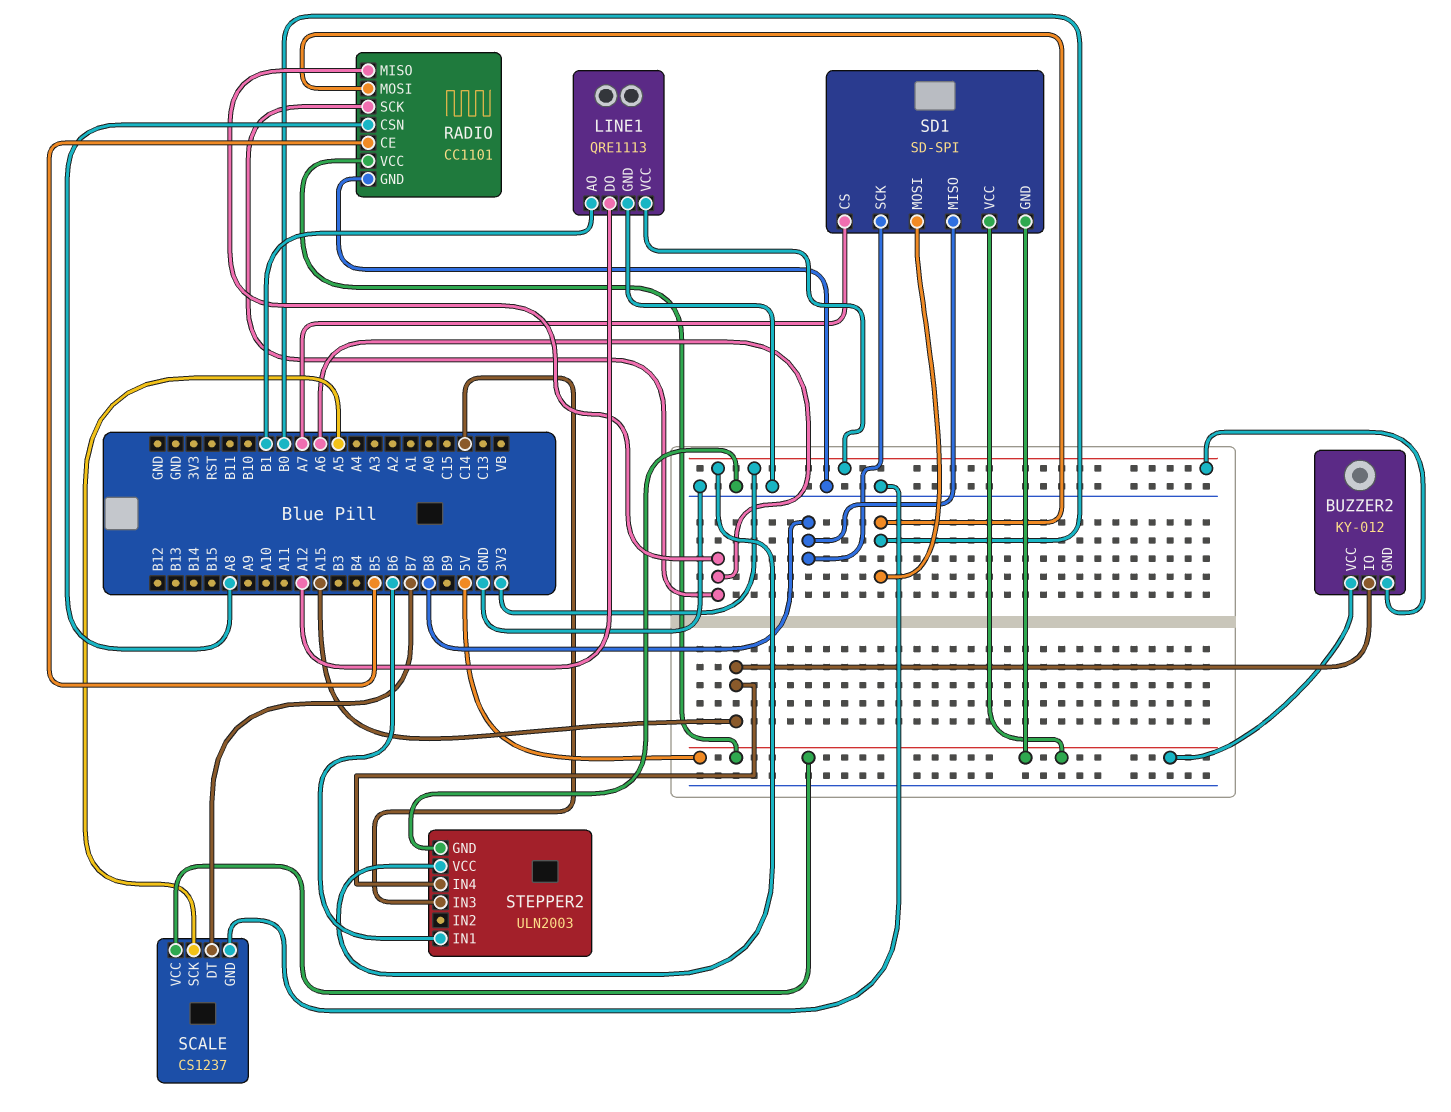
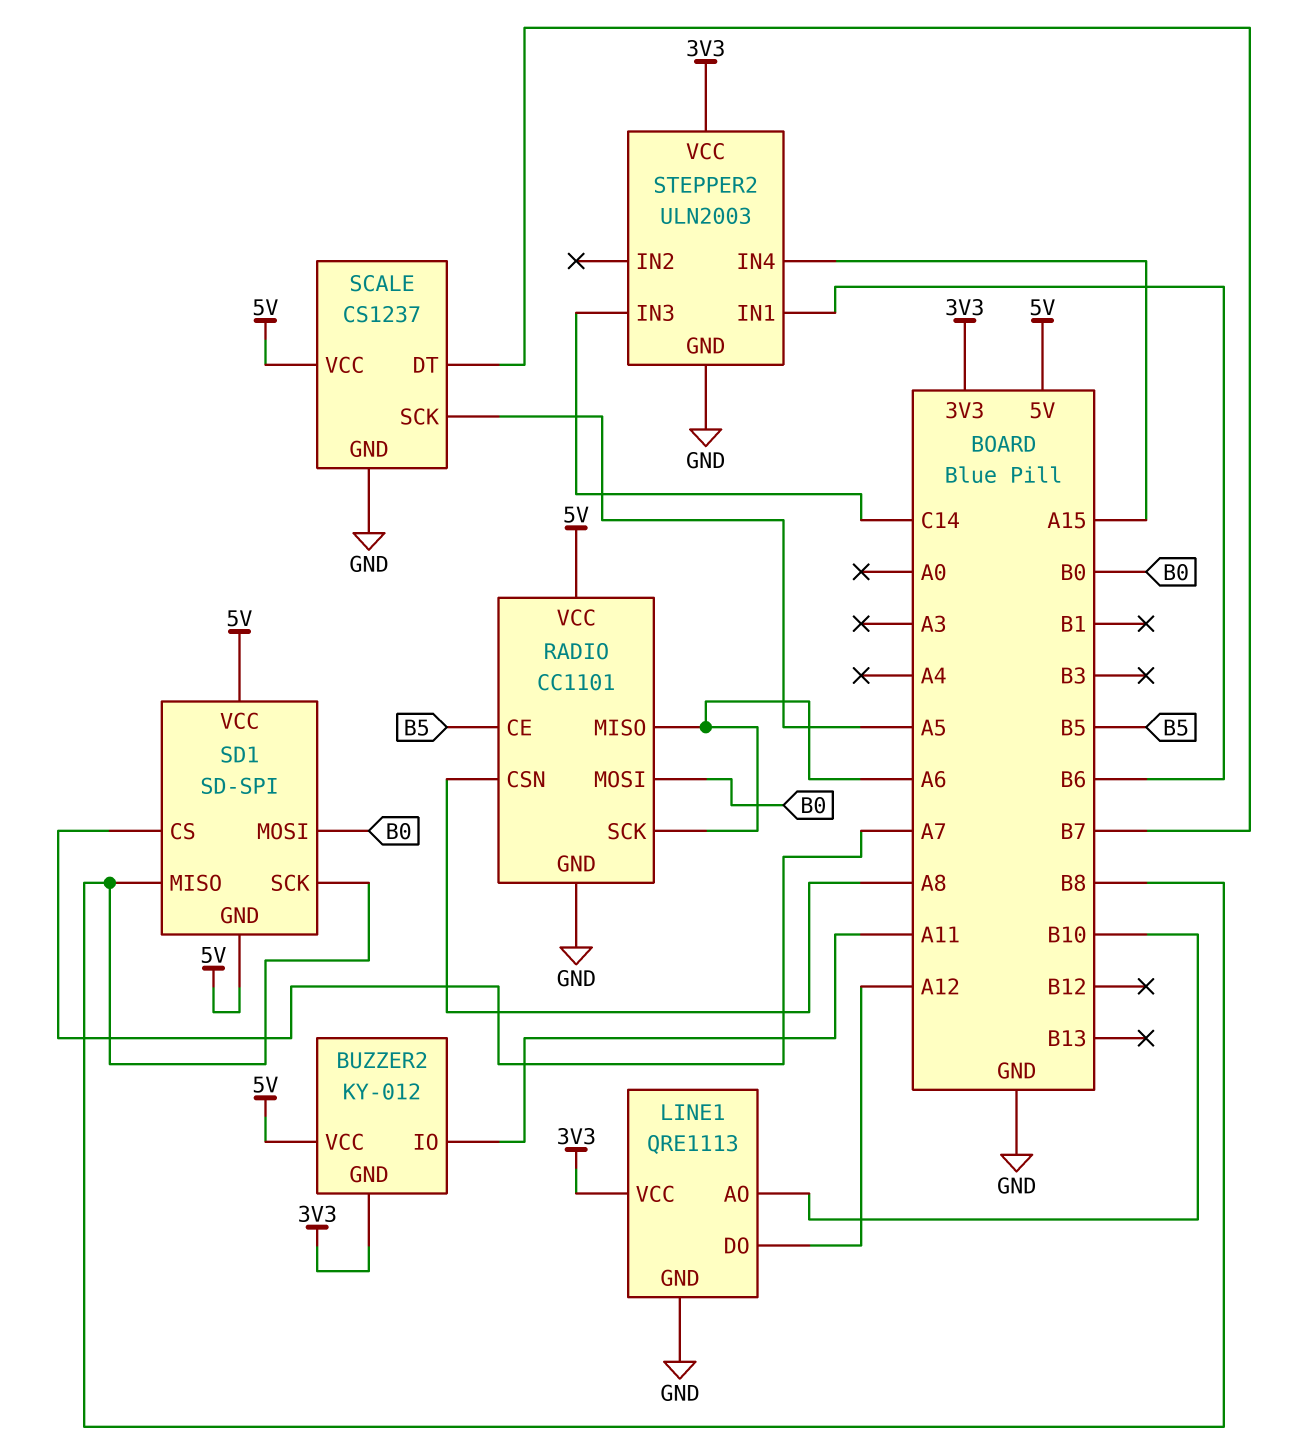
BUZZER2 pin IO: A15 -> A11
LINE1 pin AO: B1 -> B10

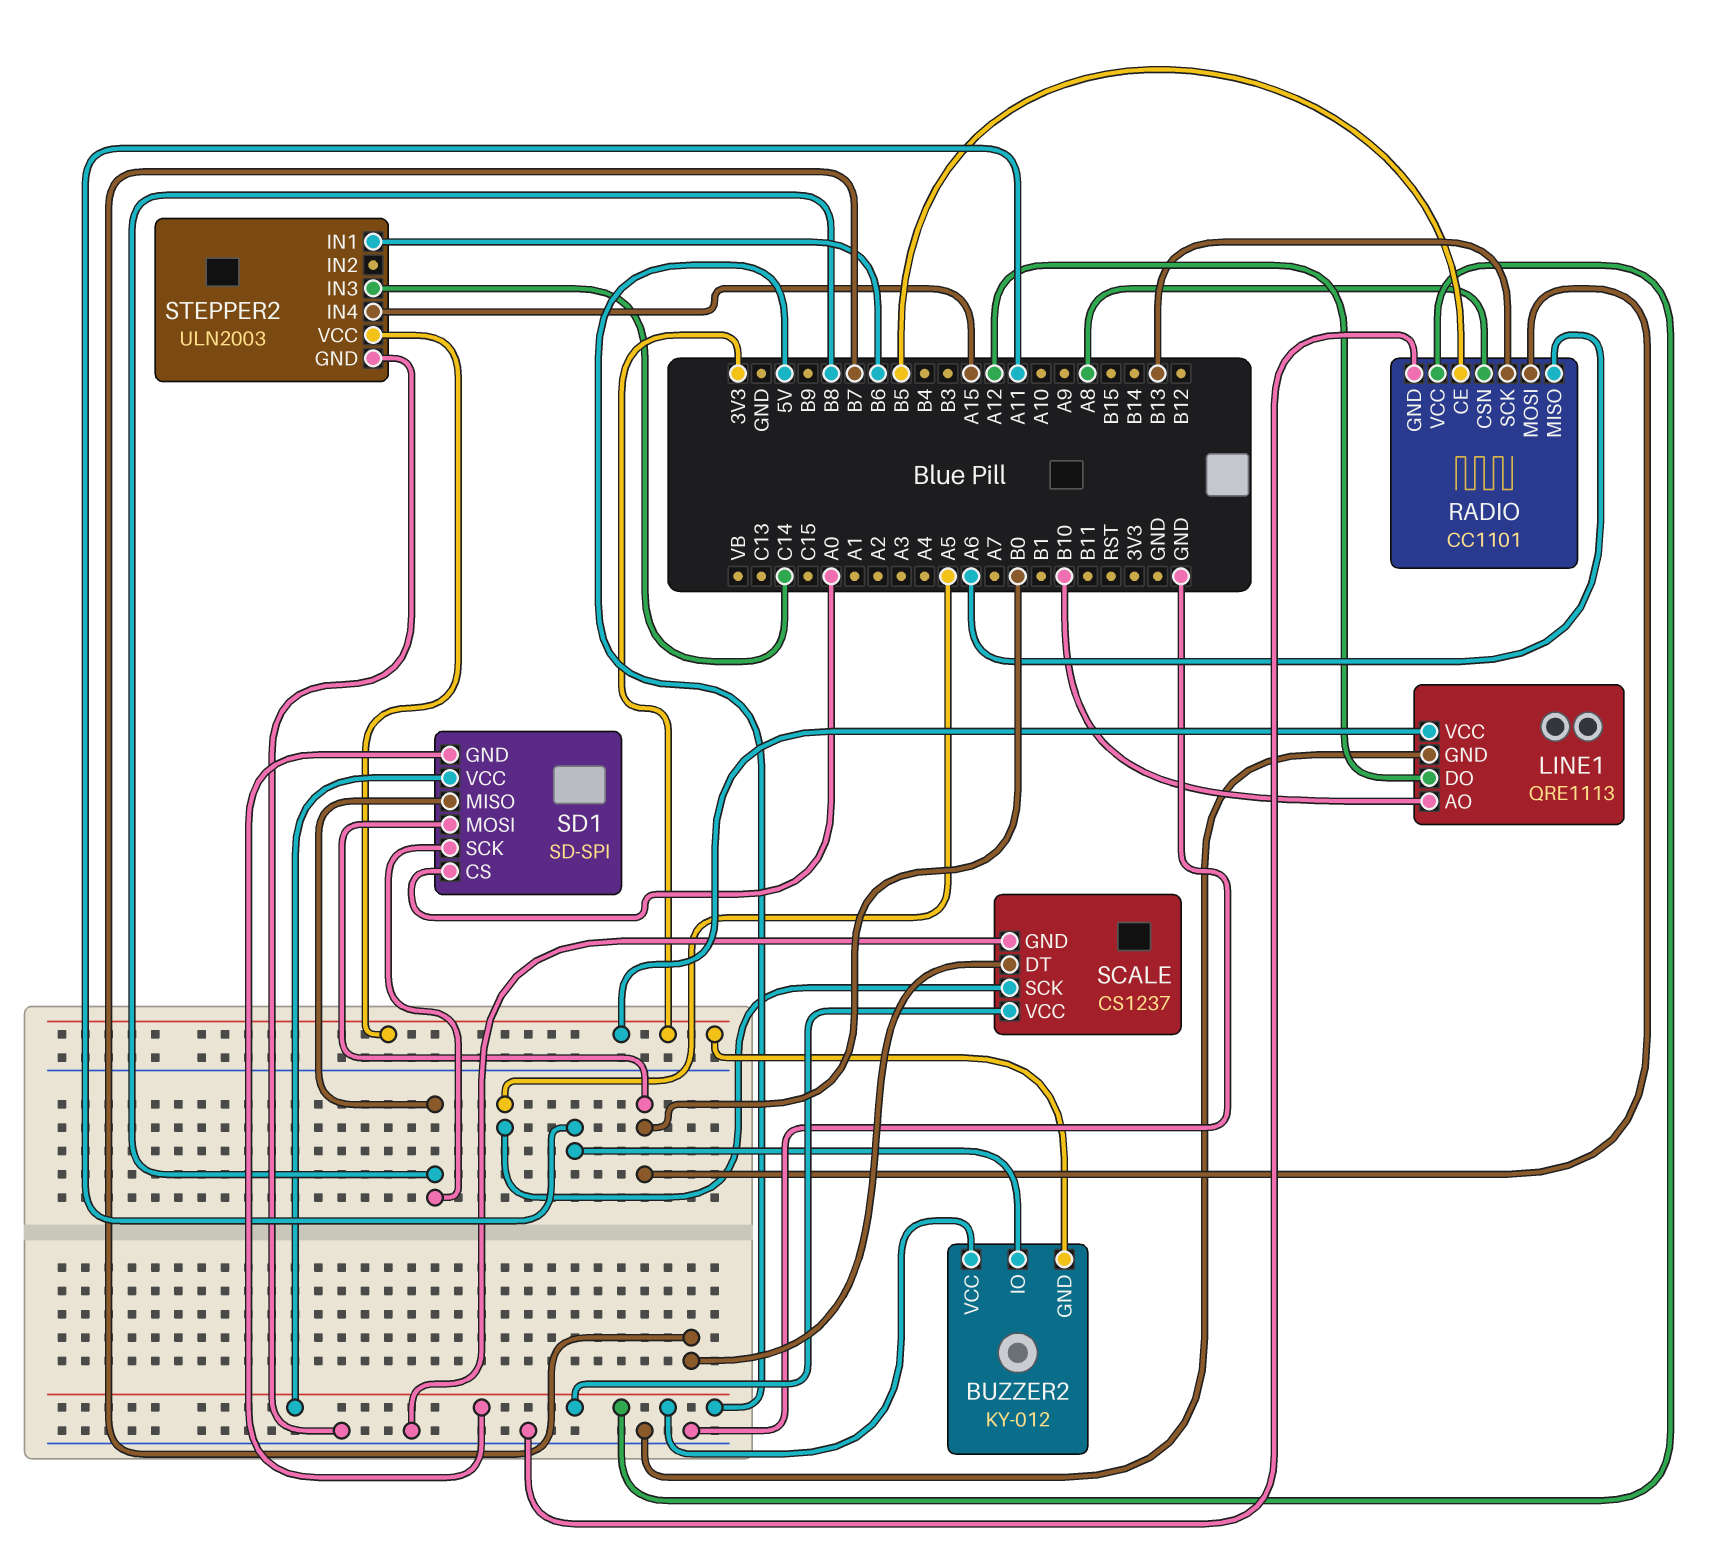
RADIO pin SCK: A6 -> B13
SD1 pin CS: A7 -> A0

